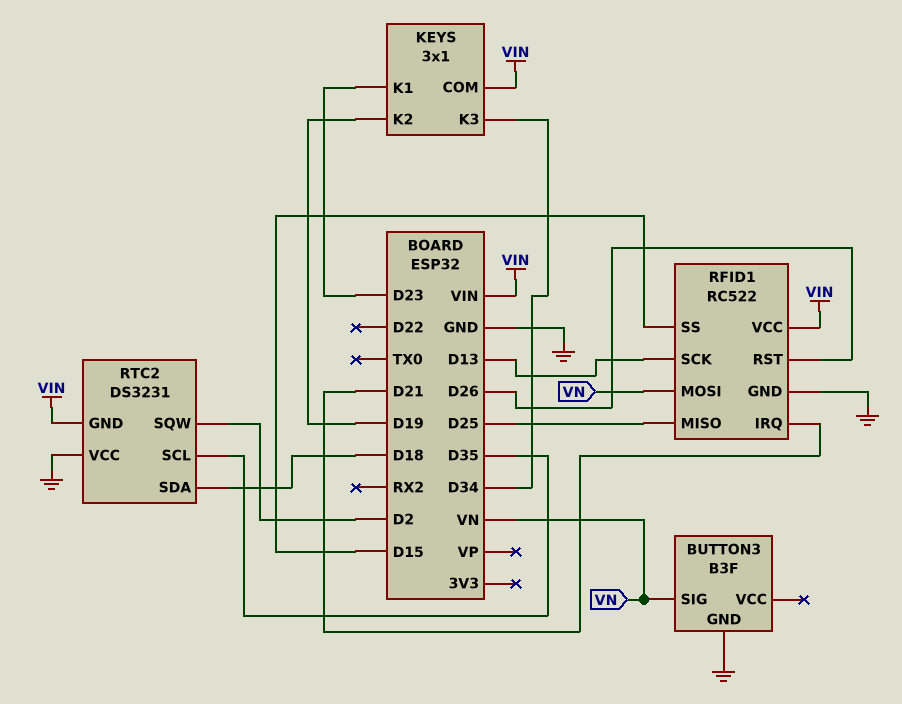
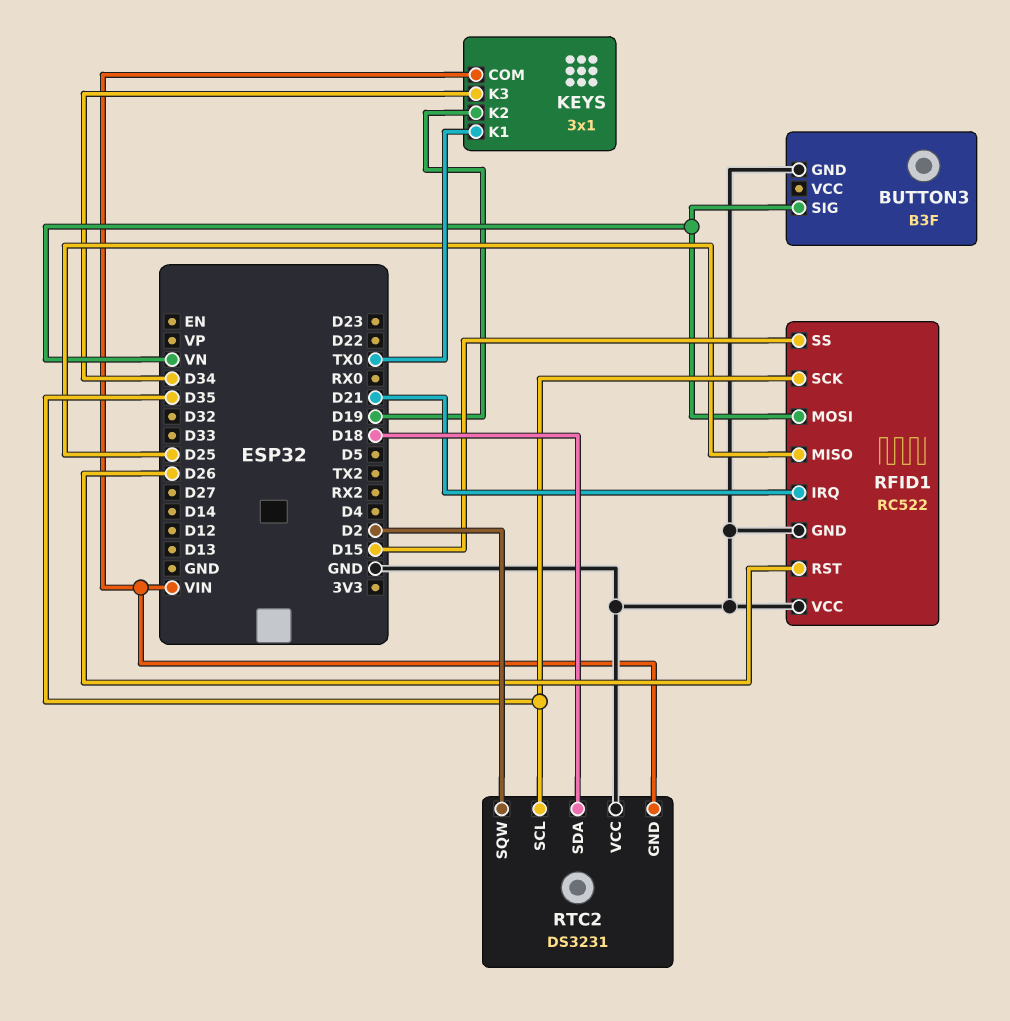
KEYS pin K1: D23 -> TX0
RFID1 pin SCK: D13 -> D35
RFID1 pin VCC: VIN -> GND

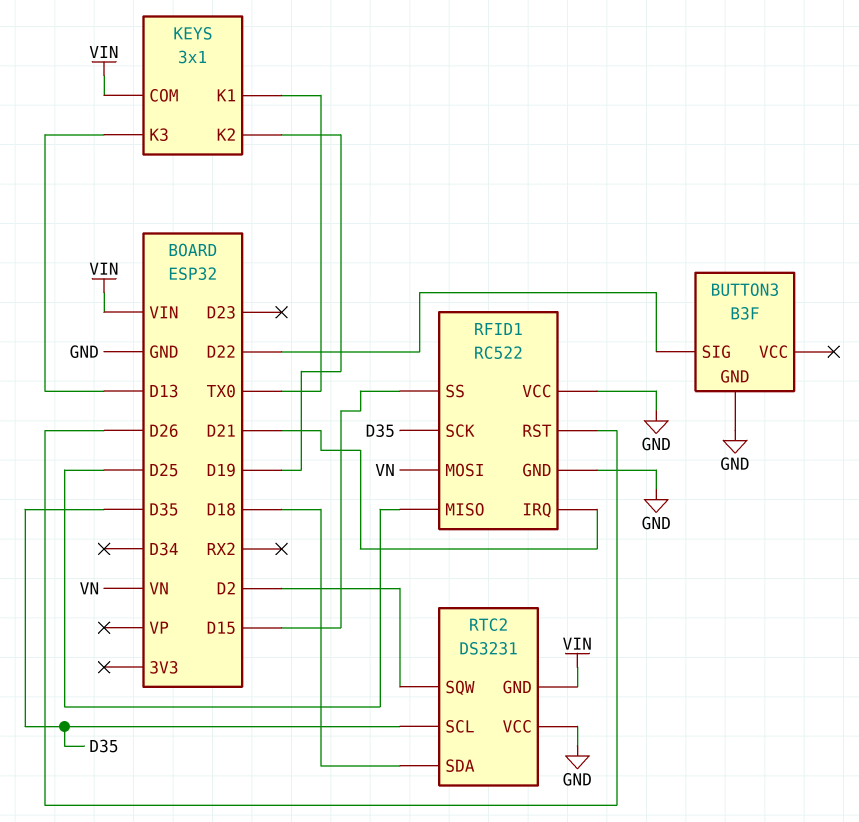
BUTTON3 pin SIG: VN -> D22
KEYS pin K3: D34 -> D13

